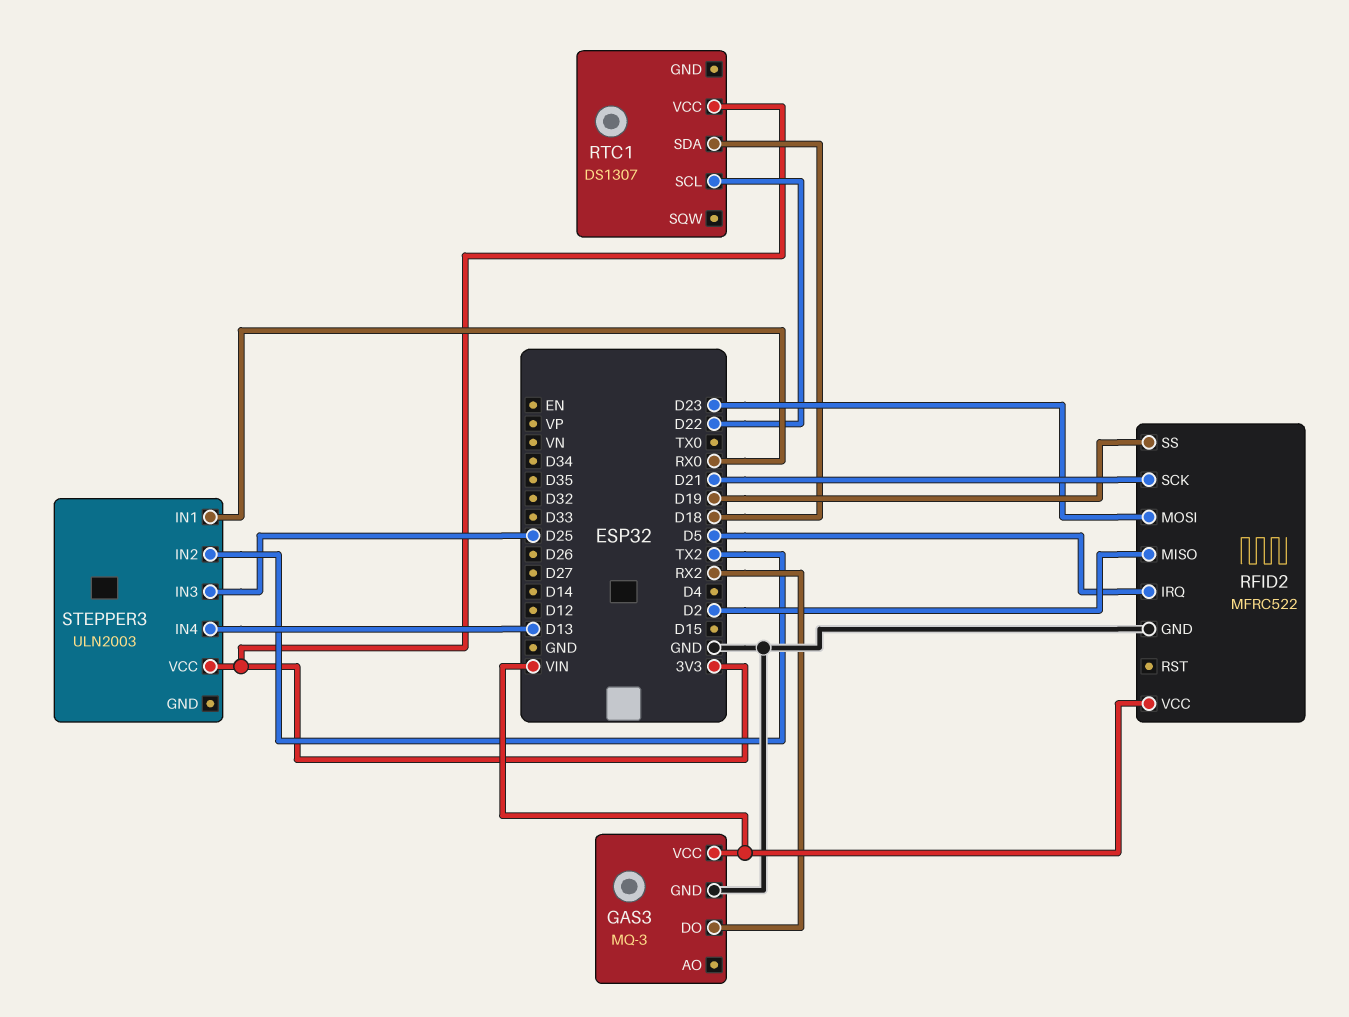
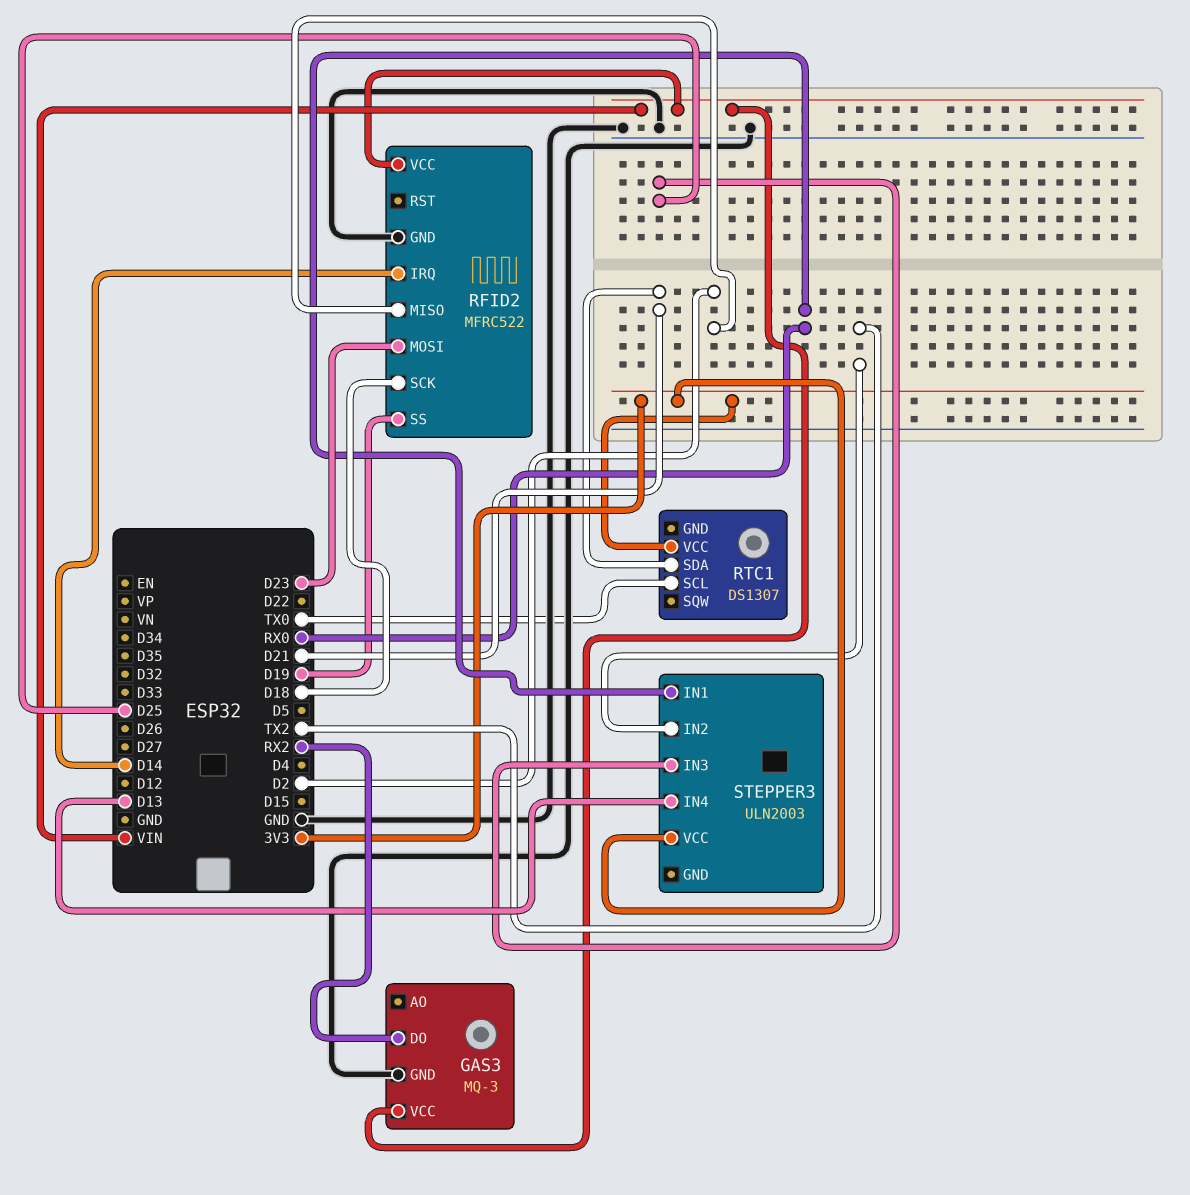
RFID2 pin IRQ: D5 -> D14
RFID2 pin SCK: D21 -> D18
RTC1 pin SCL: D22 -> TX0
RTC1 pin SDA: D18 -> D21

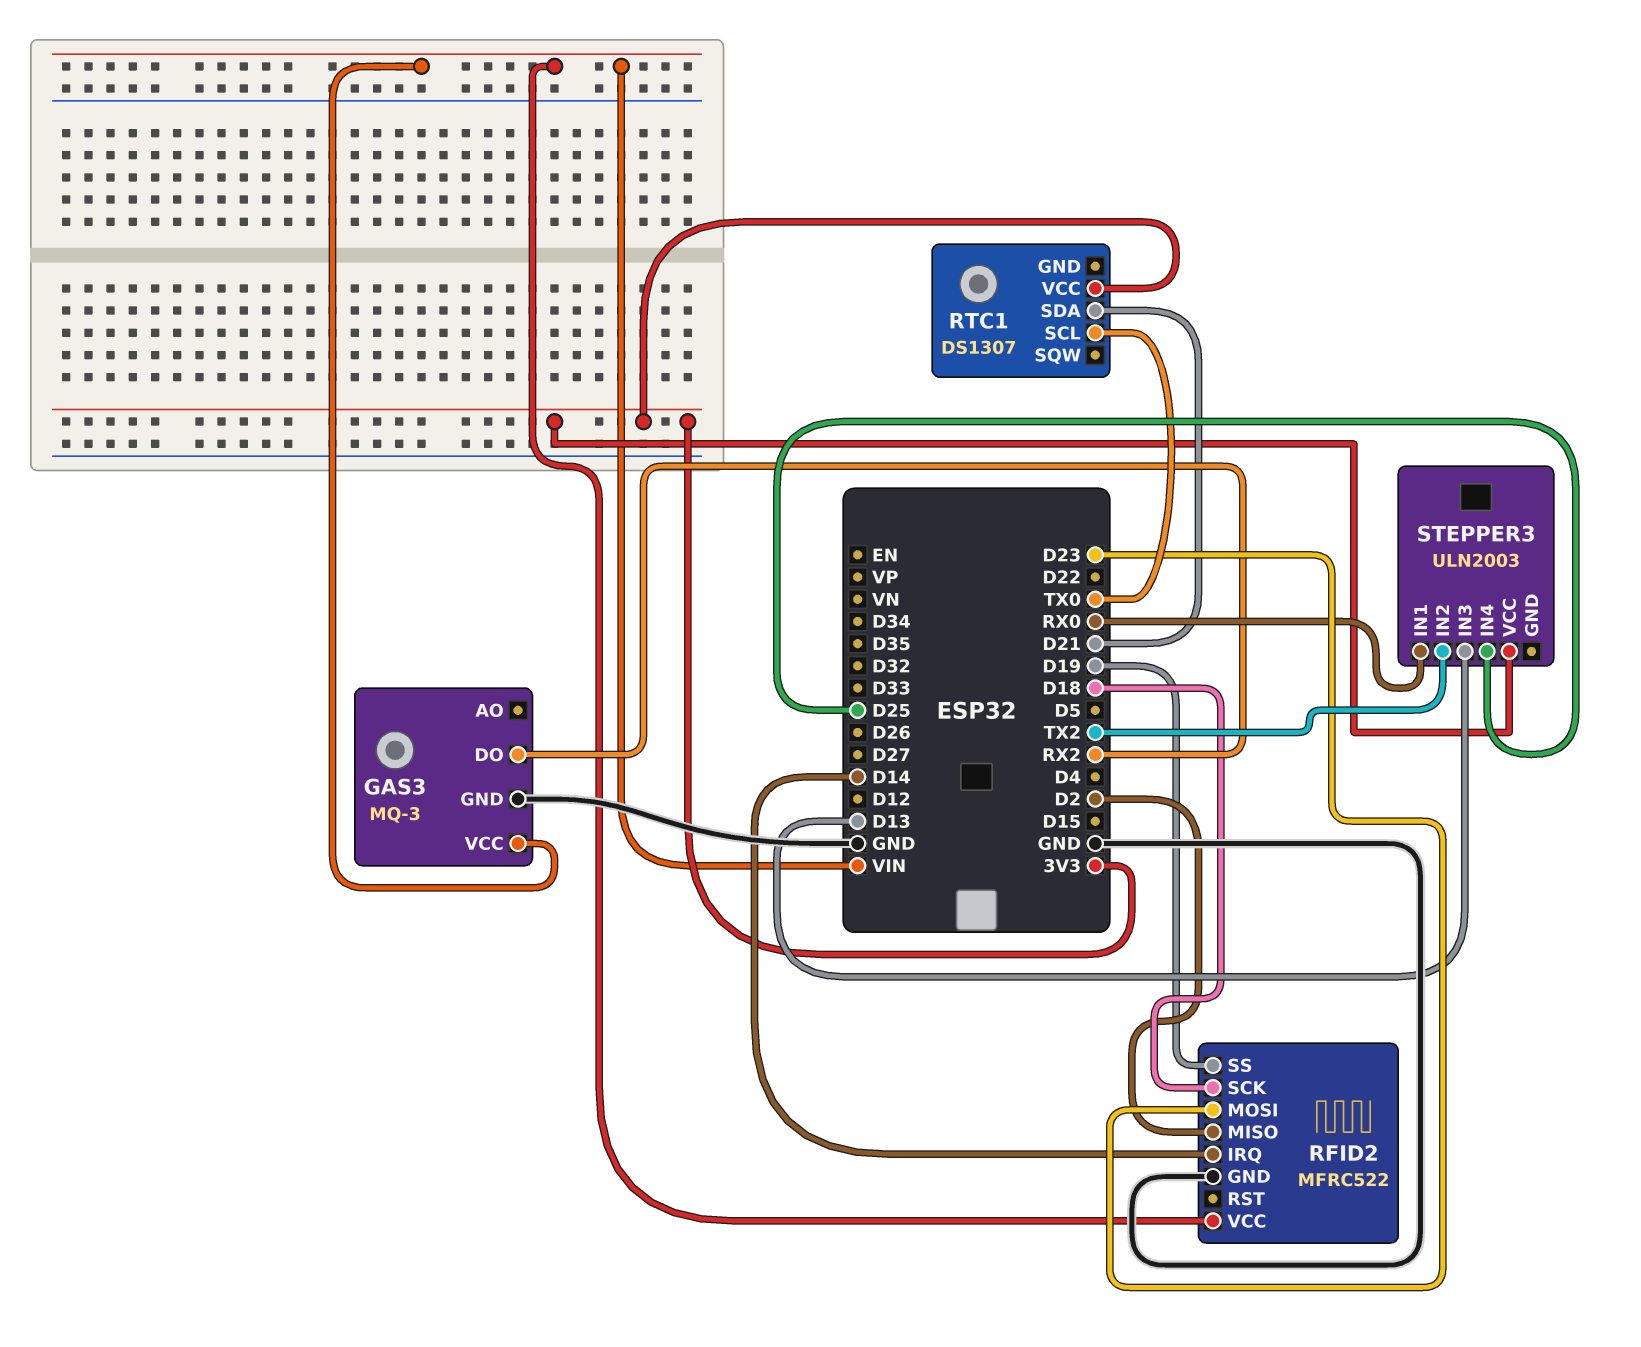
STEPPER3 pin IN3: D25 -> D13
STEPPER3 pin IN4: D13 -> D25

